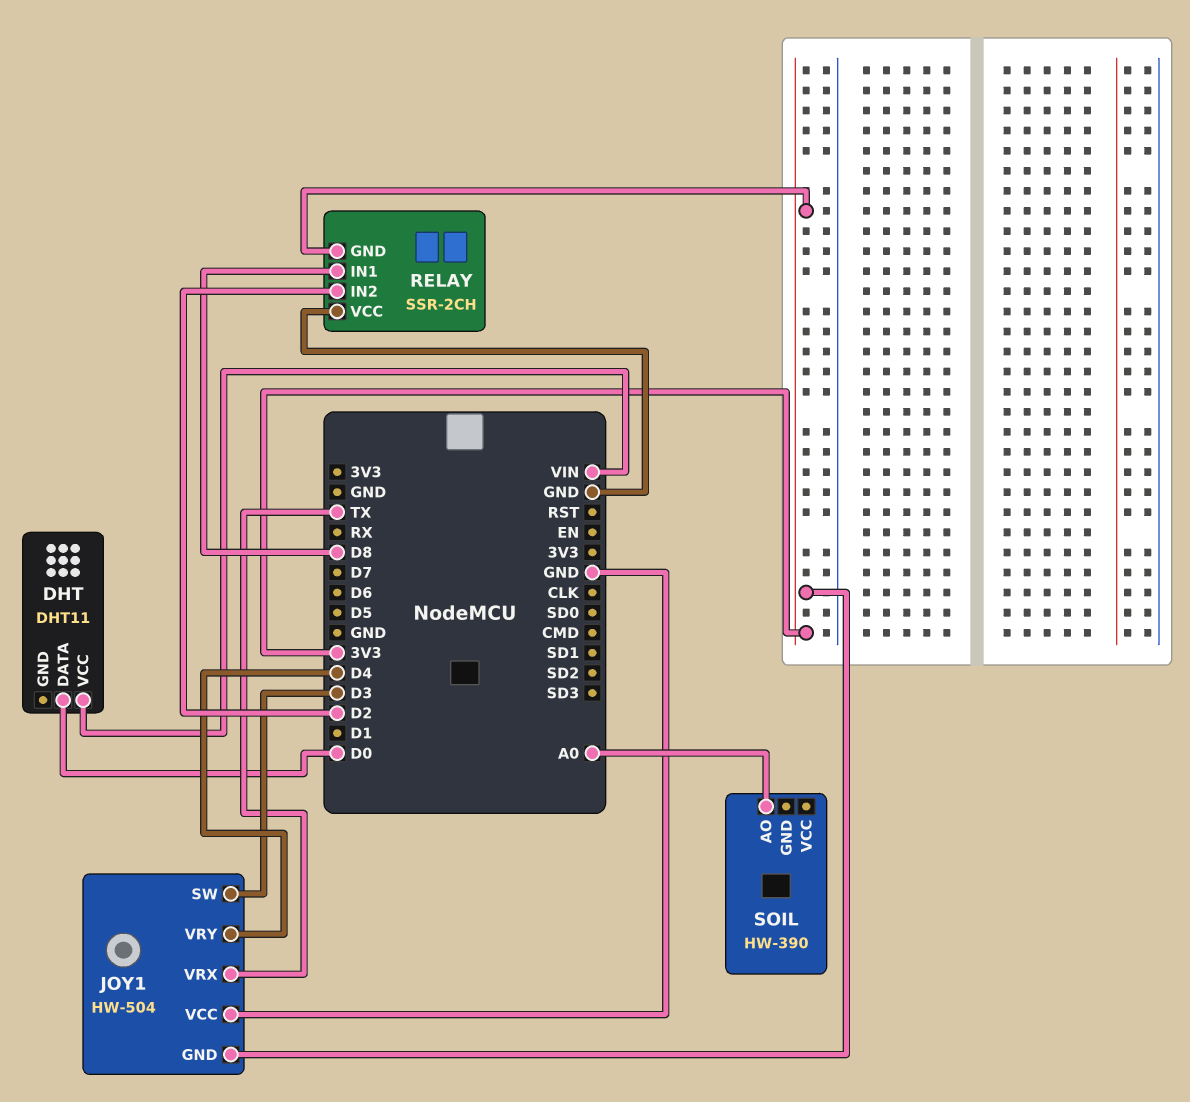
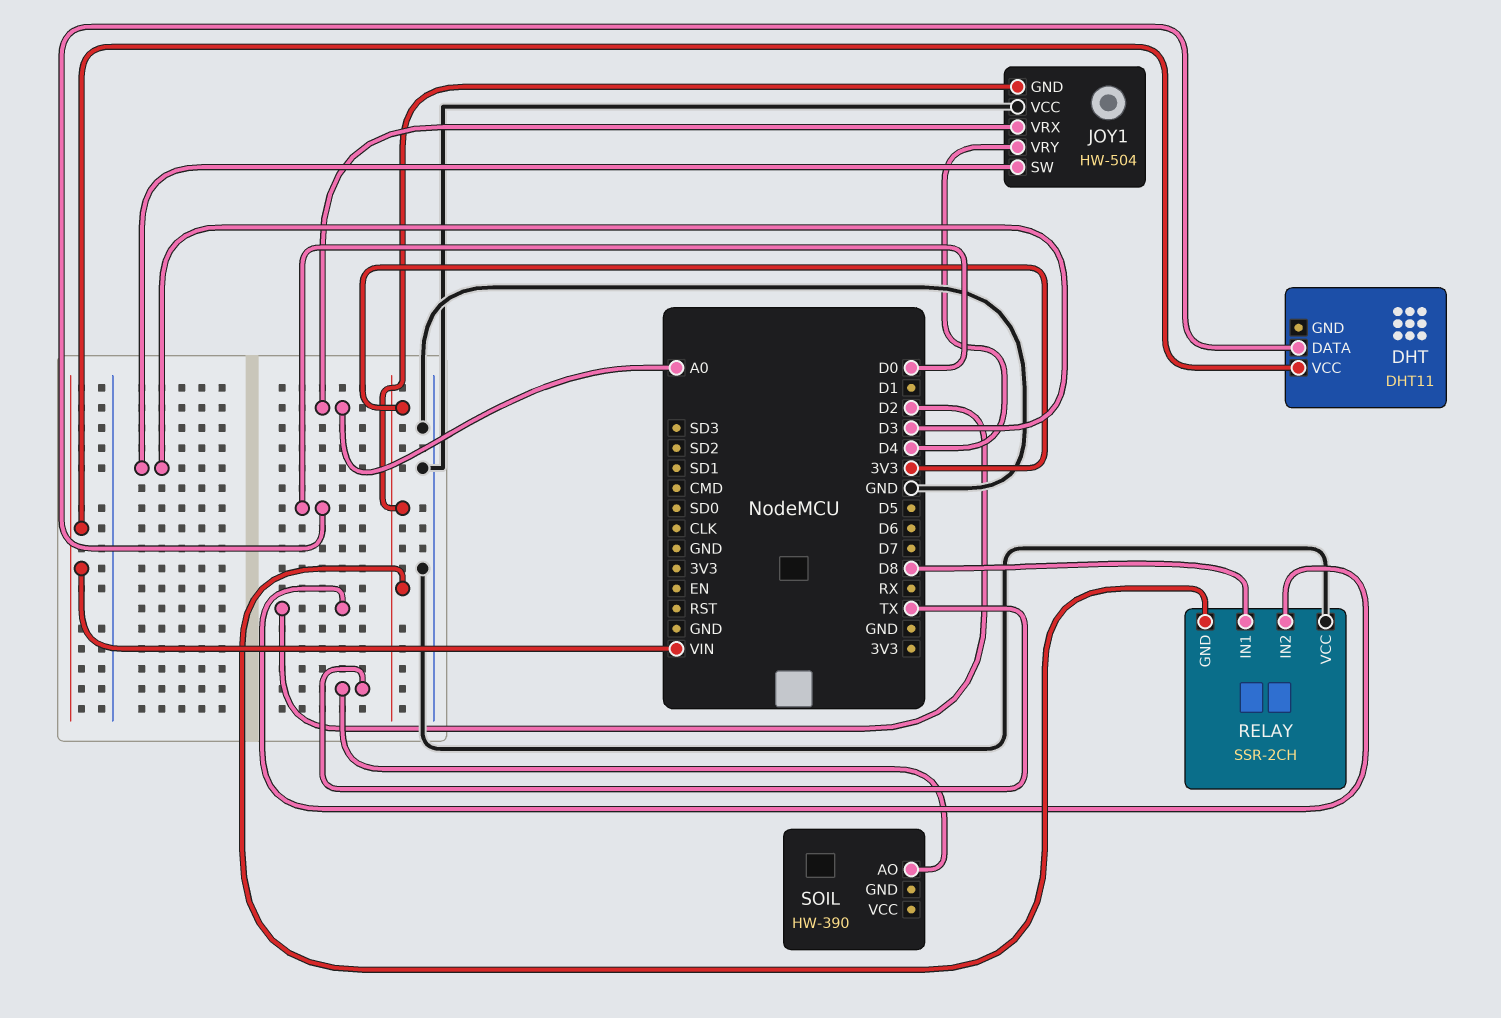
JOY1 pin VRX: TX -> A0
SOIL pin AO: A0 -> TX

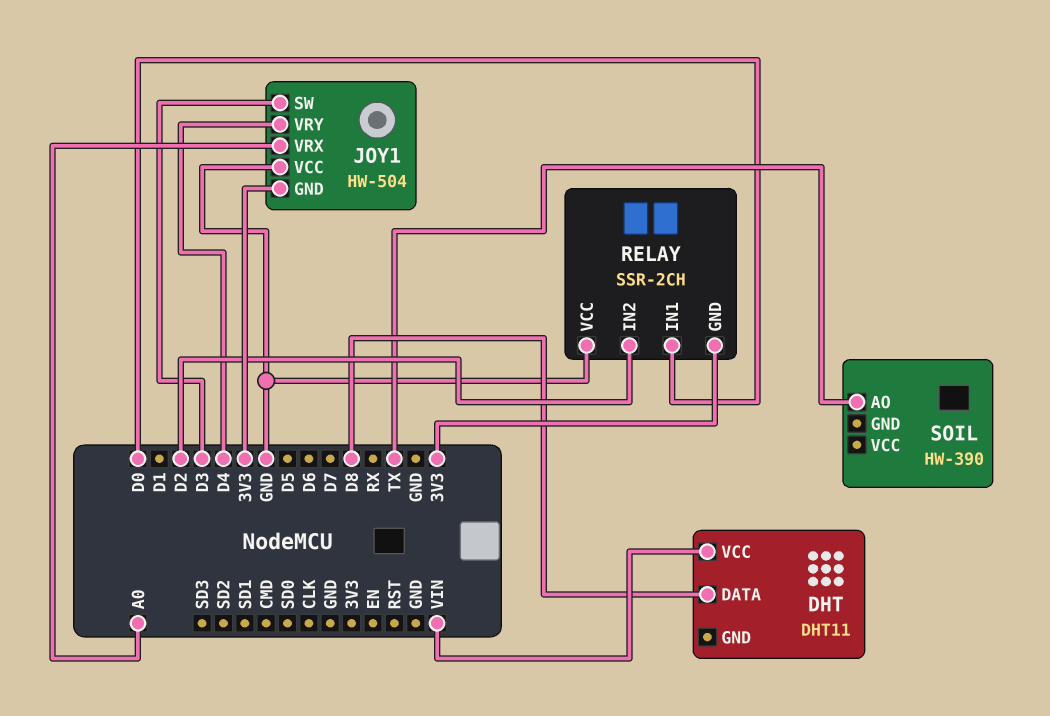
DHT pin DATA: D0 -> D8
RELAY pin IN1: D8 -> D0

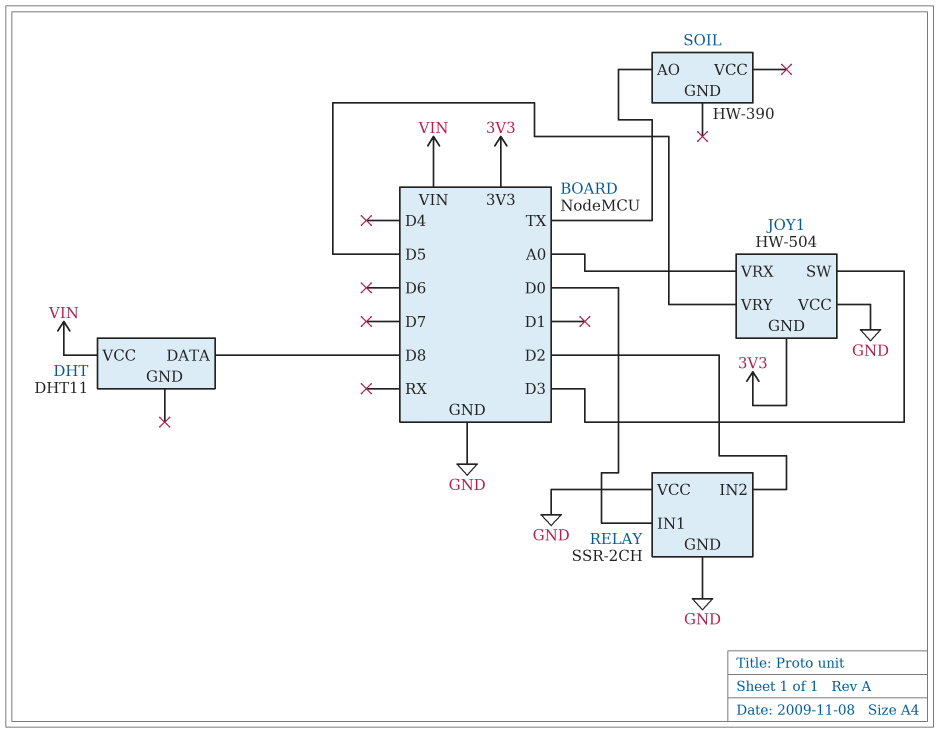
JOY1 pin VRY: D4 -> D5
RELAY pin GND: 3V3 -> GND

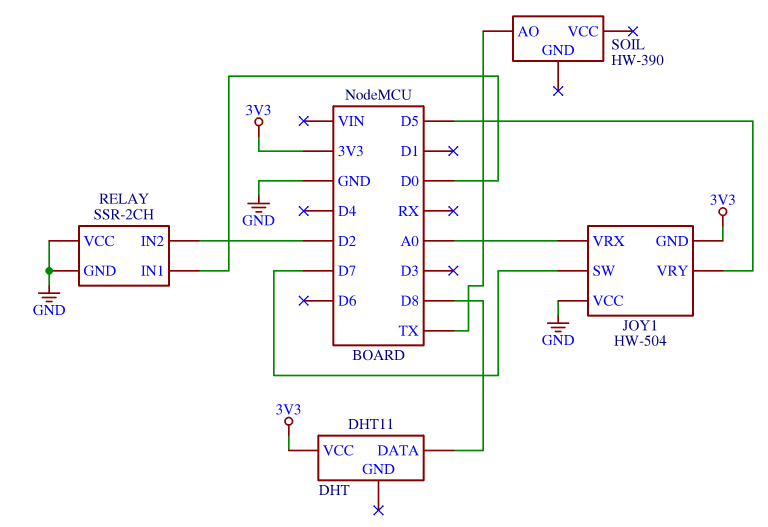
DHT pin VCC: VIN -> 3V3
JOY1 pin SW: D3 -> D7

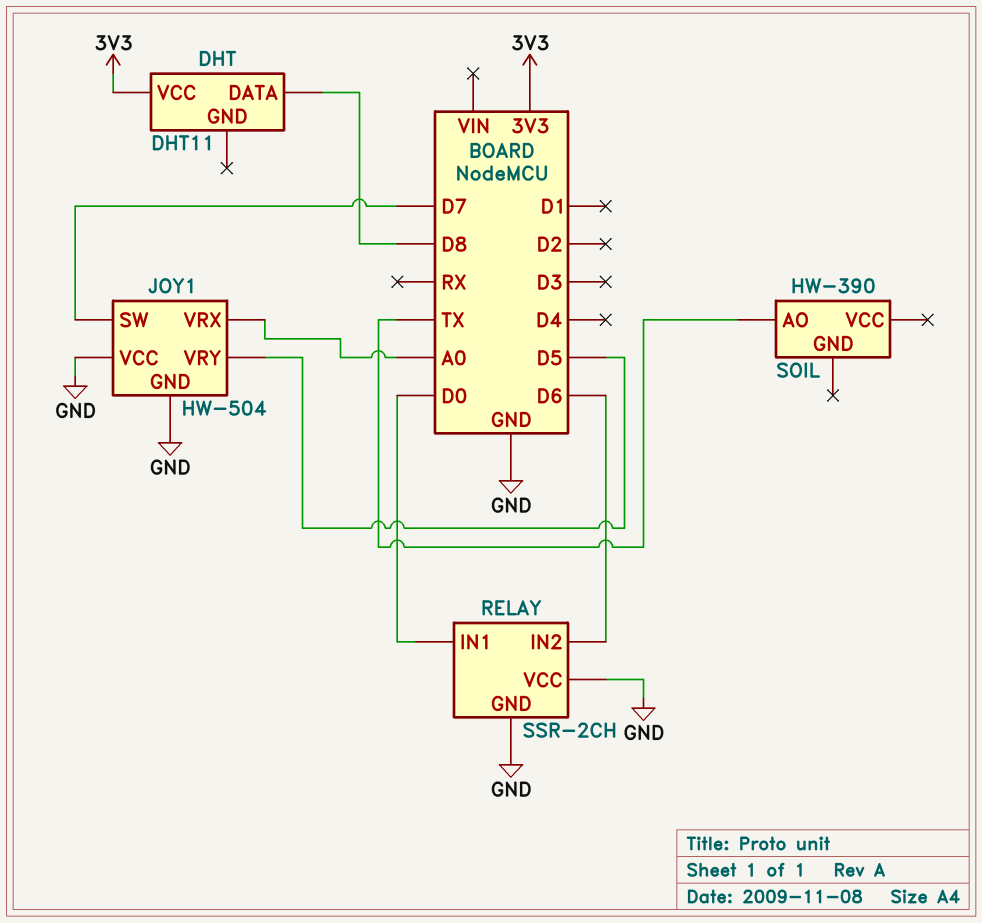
JOY1 pin GND: 3V3 -> GND
RELAY pin IN2: D2 -> D6

